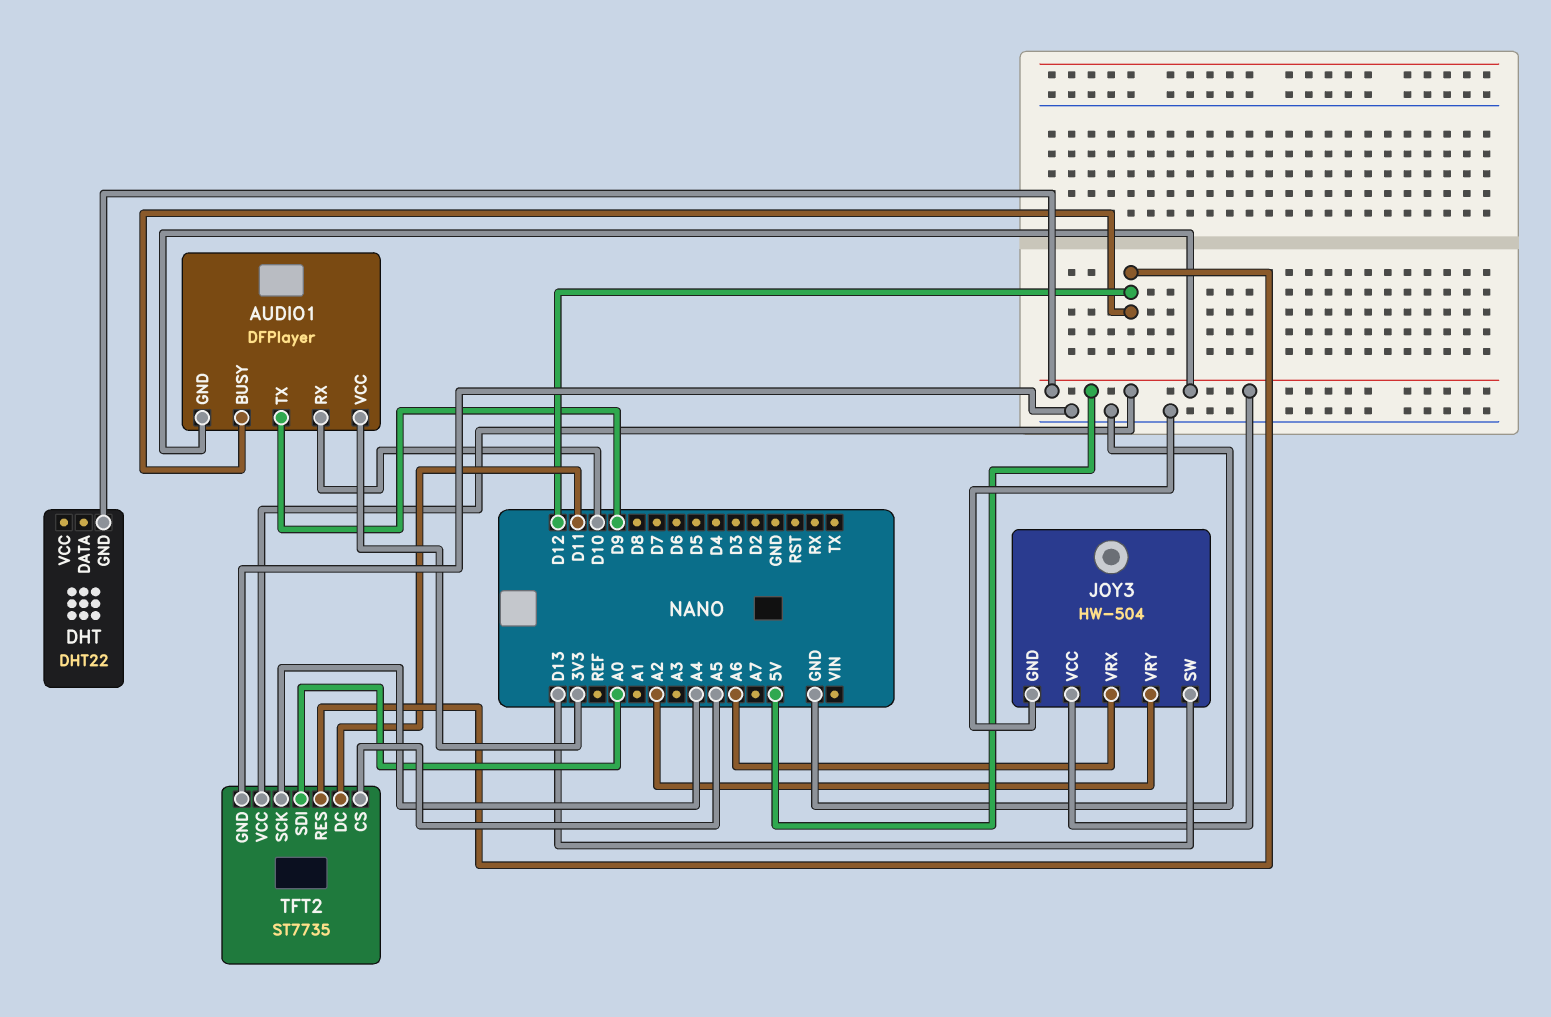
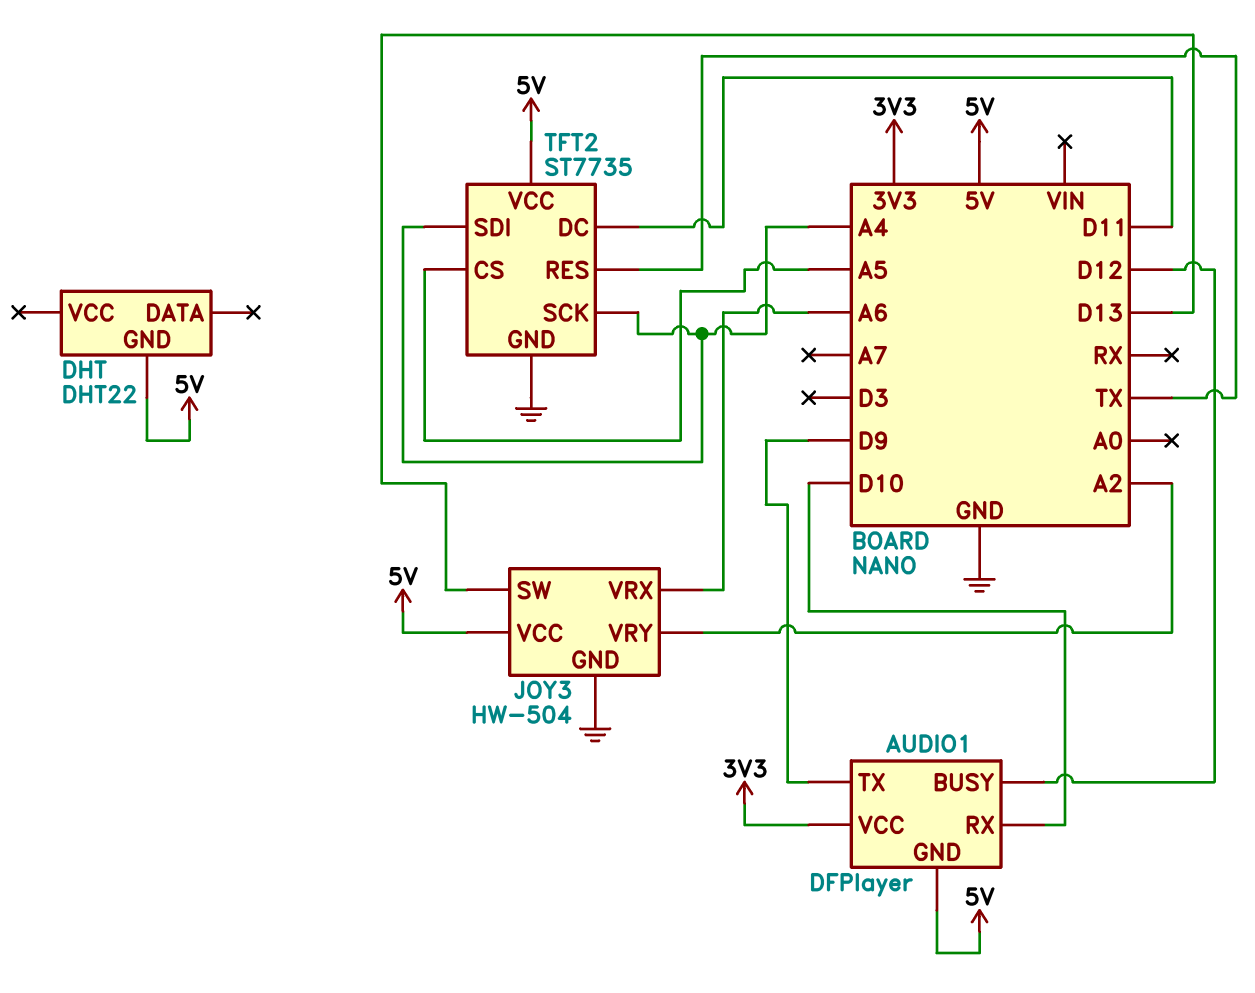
TFT2 pin RES: D12 -> TX
TFT2 pin SDI: A0 -> A4

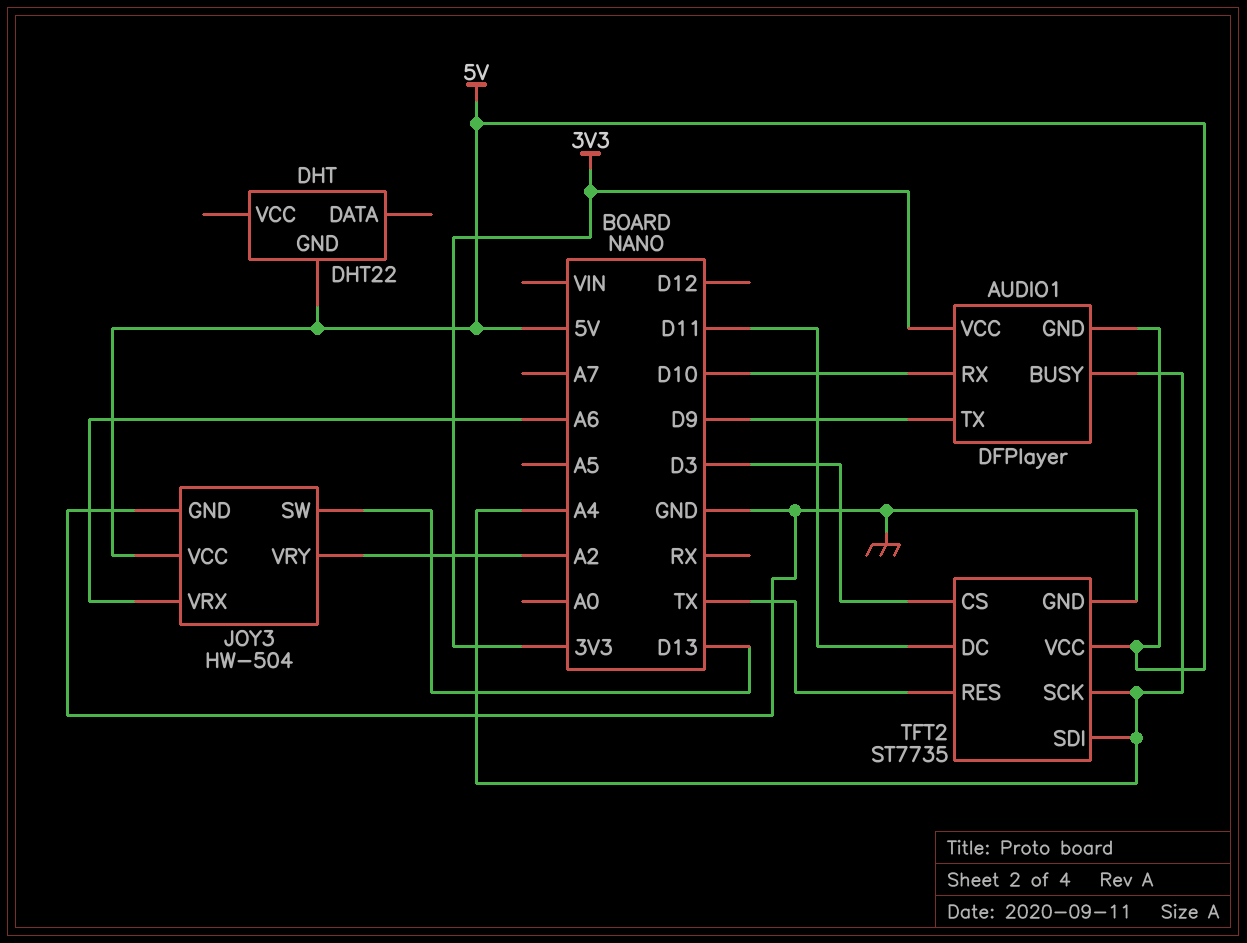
AUDIO1 pin BUSY: D12 -> A4
TFT2 pin CS: A5 -> D3

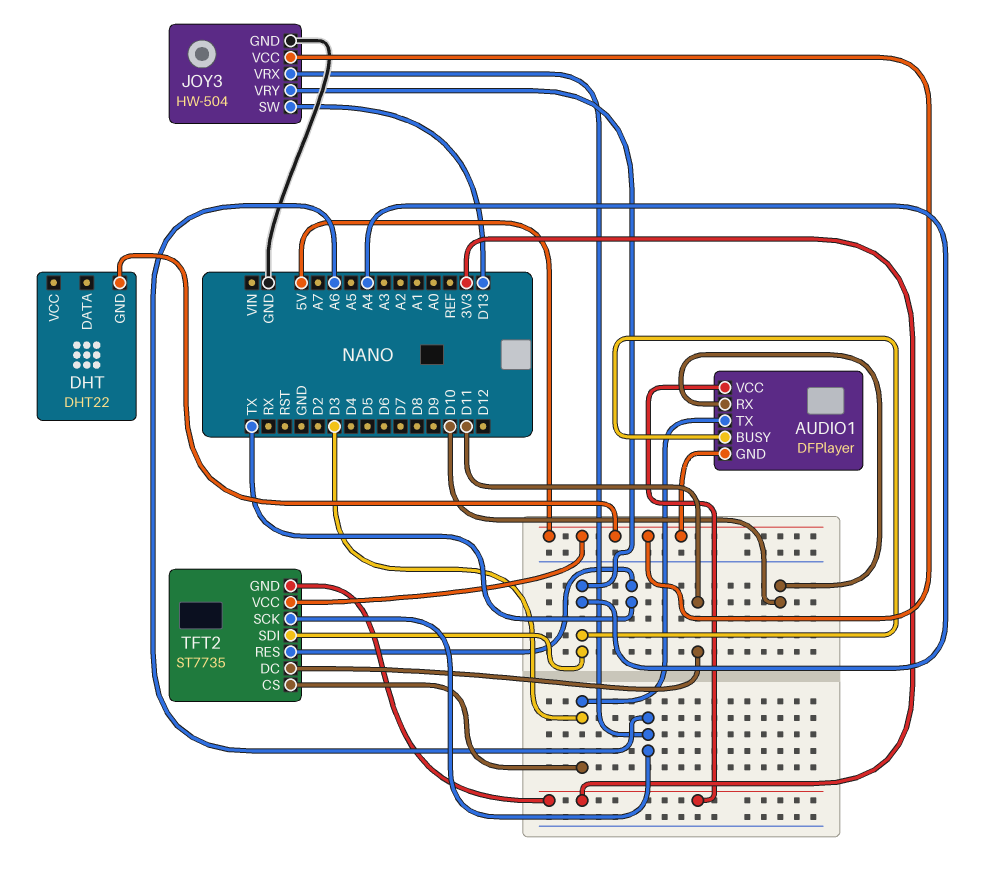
AUDIO1 pin TX: D9 -> D3
JOY3 pin VRY: A2 -> A4
TFT2 pin GND: GND -> 3V3
TFT2 pin SCK: A4 -> A6

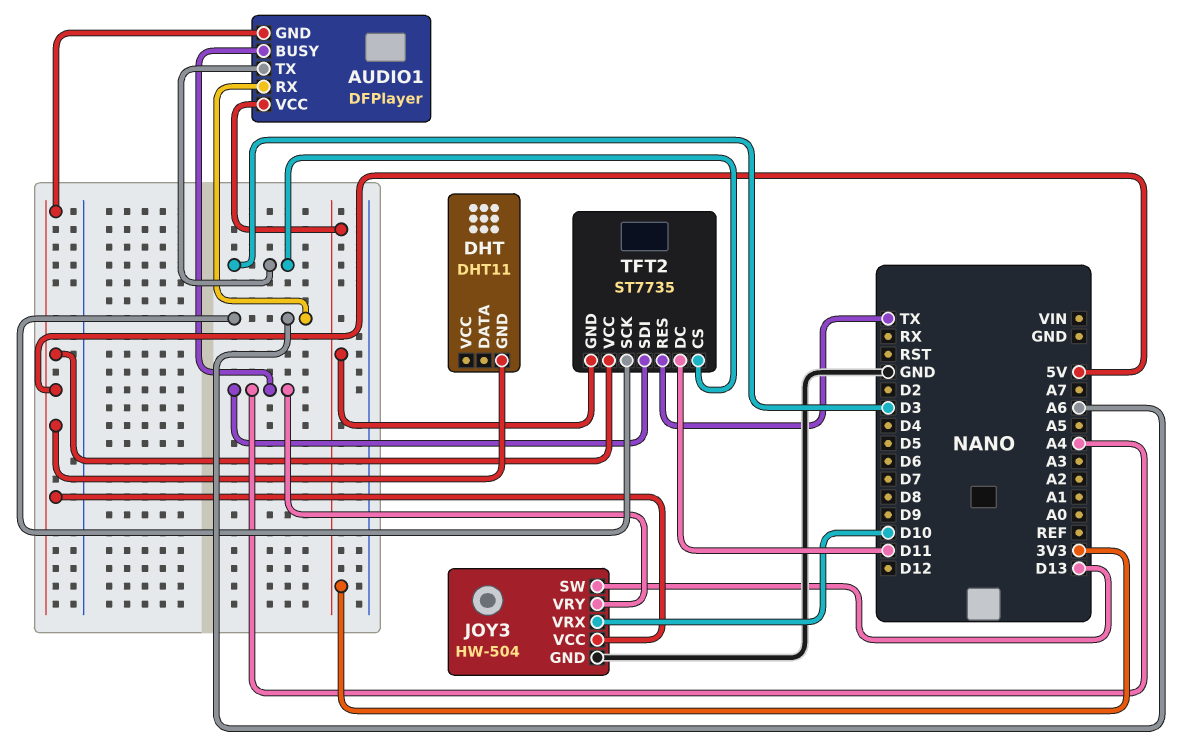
AUDIO1 pin RX: D10 -> A6
DHT: DHT22 -> DHT11
JOY3 pin VRX: A6 -> D10

